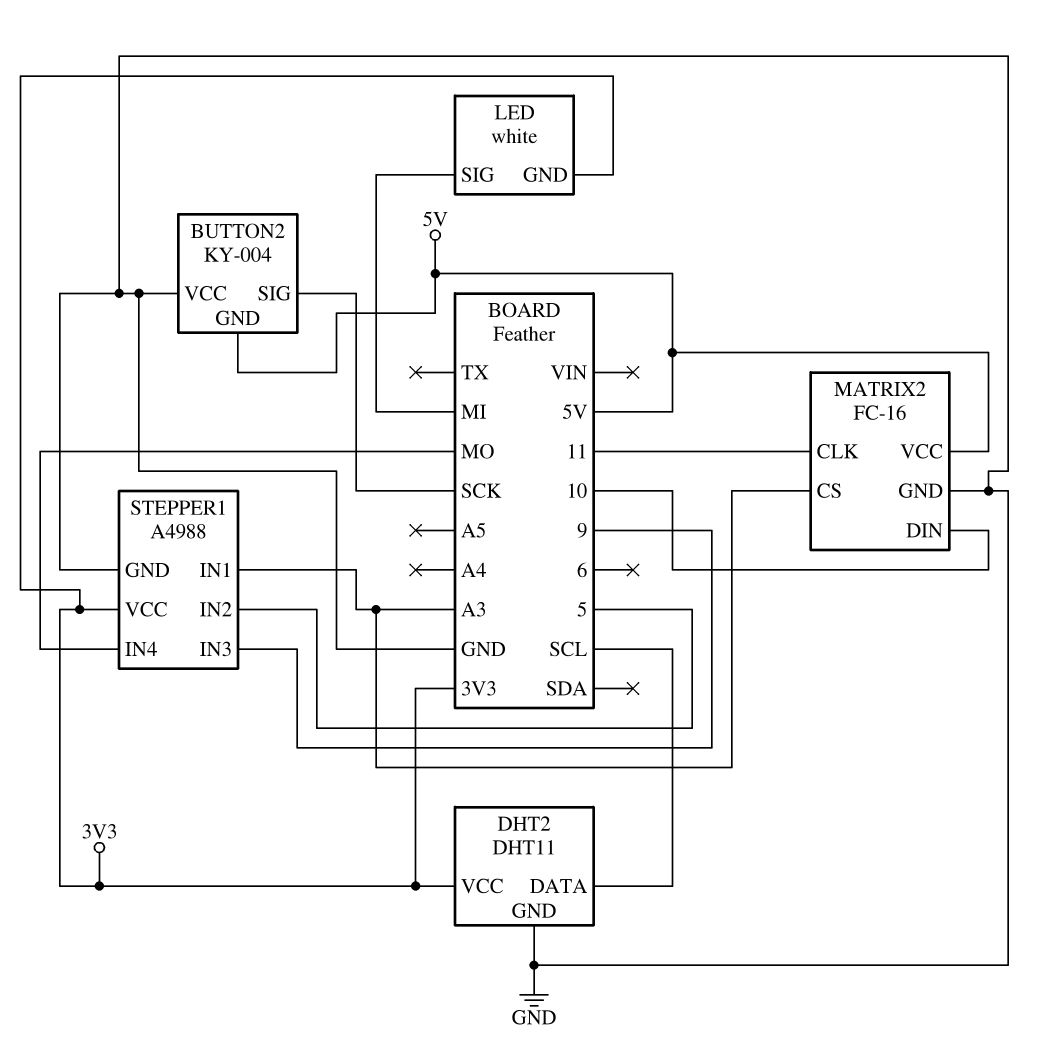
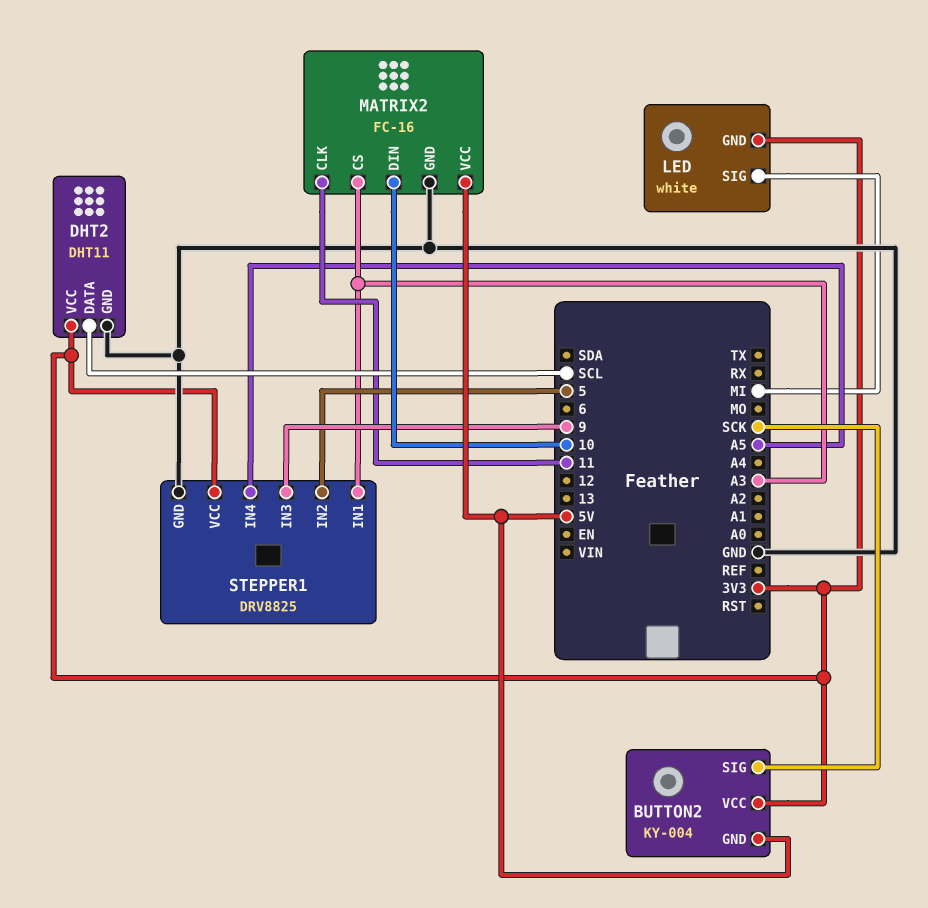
BUTTON2 pin VCC: GND -> 3V3
STEPPER1: A4988 -> DRV8825
STEPPER1 pin IN4: MO -> A5

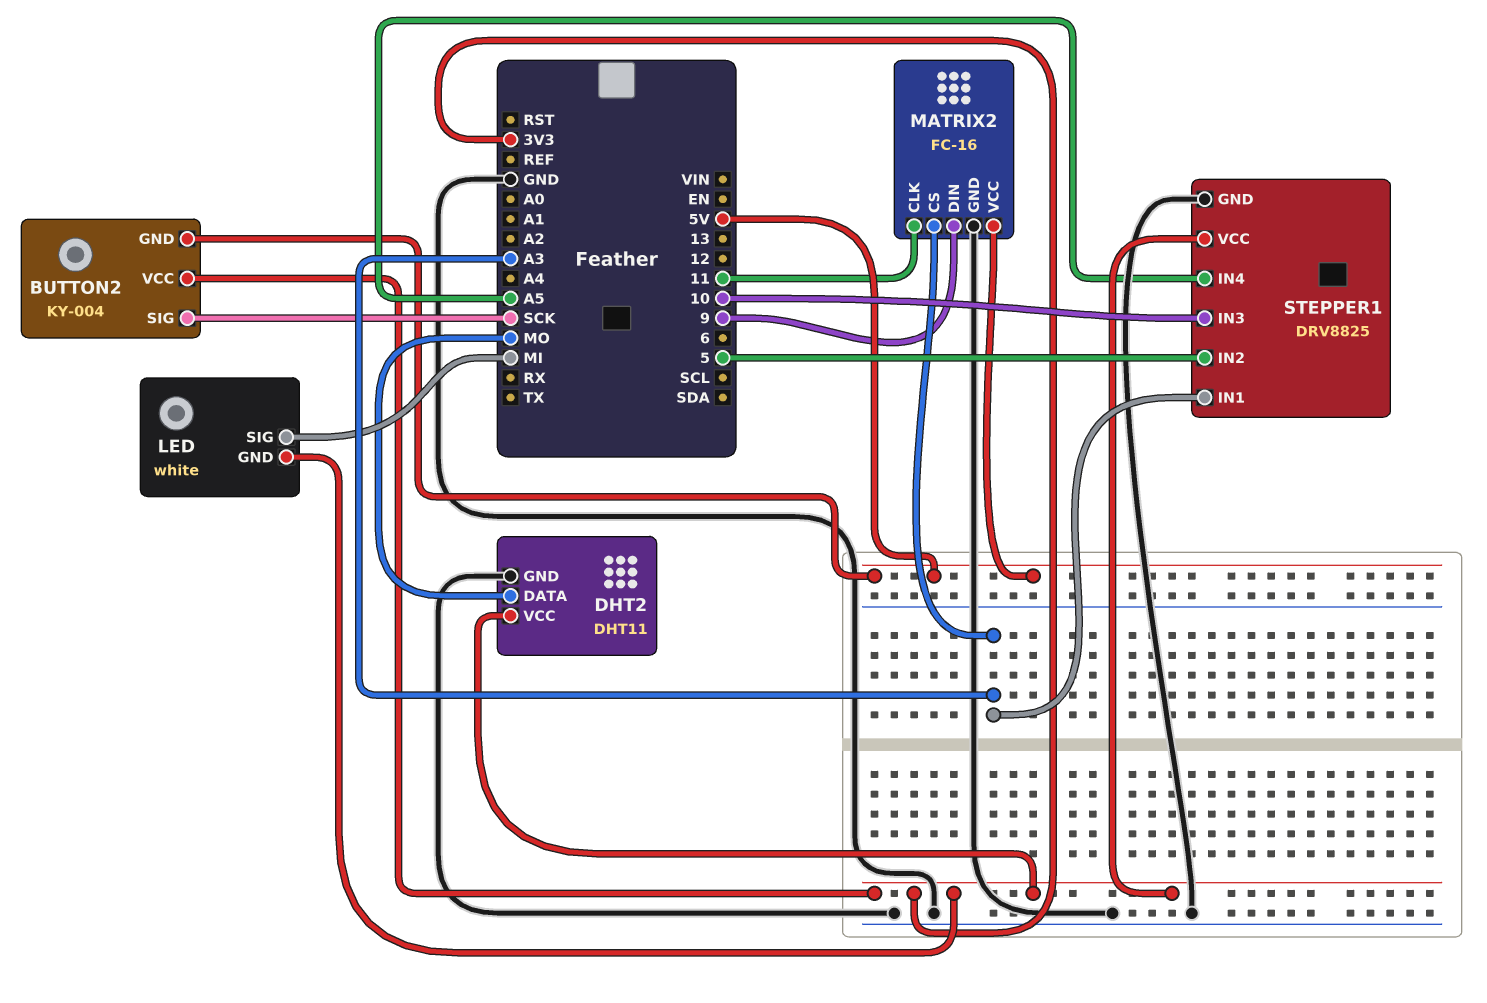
DHT2 pin DATA: SCL -> MO
MATRIX2 pin DIN: 10 -> 9
STEPPER1 pin IN3: 9 -> 10

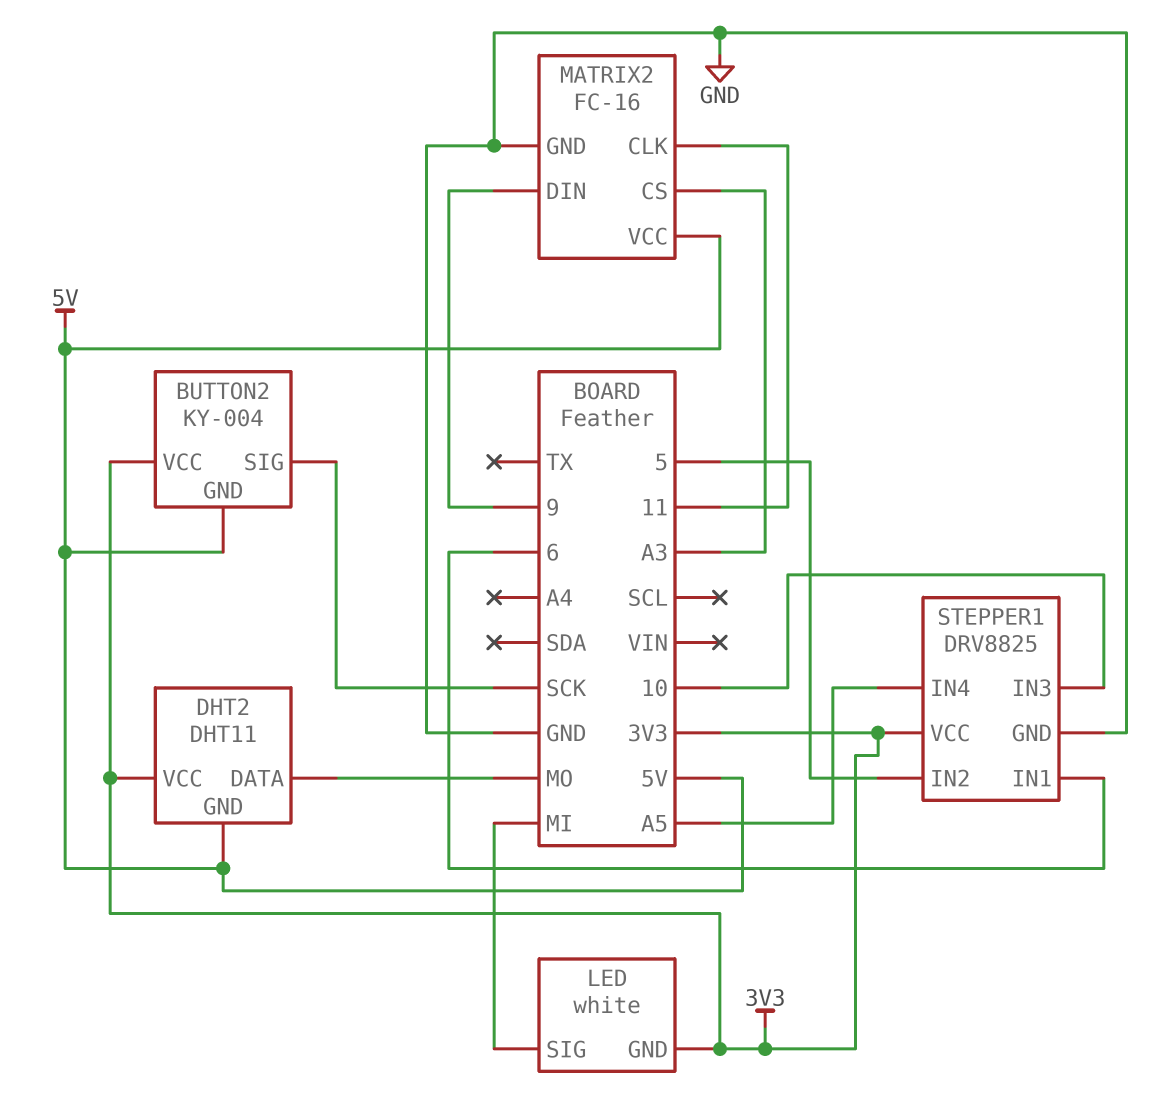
DHT2 pin GND: GND -> 5V
STEPPER1 pin IN1: A3 -> 6

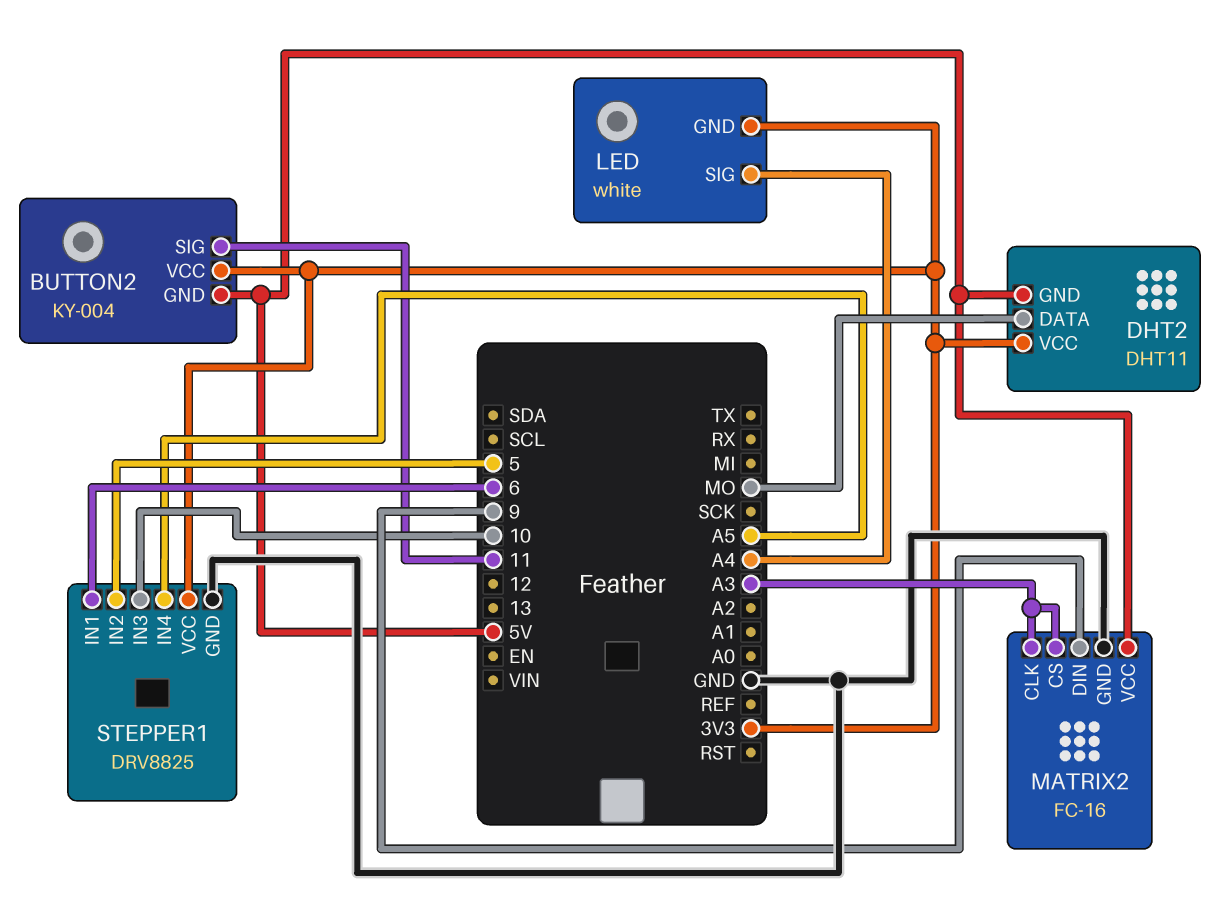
BUTTON2 pin SIG: SCK -> 11
LED pin SIG: MI -> A4
MATRIX2 pin CLK: 11 -> A3

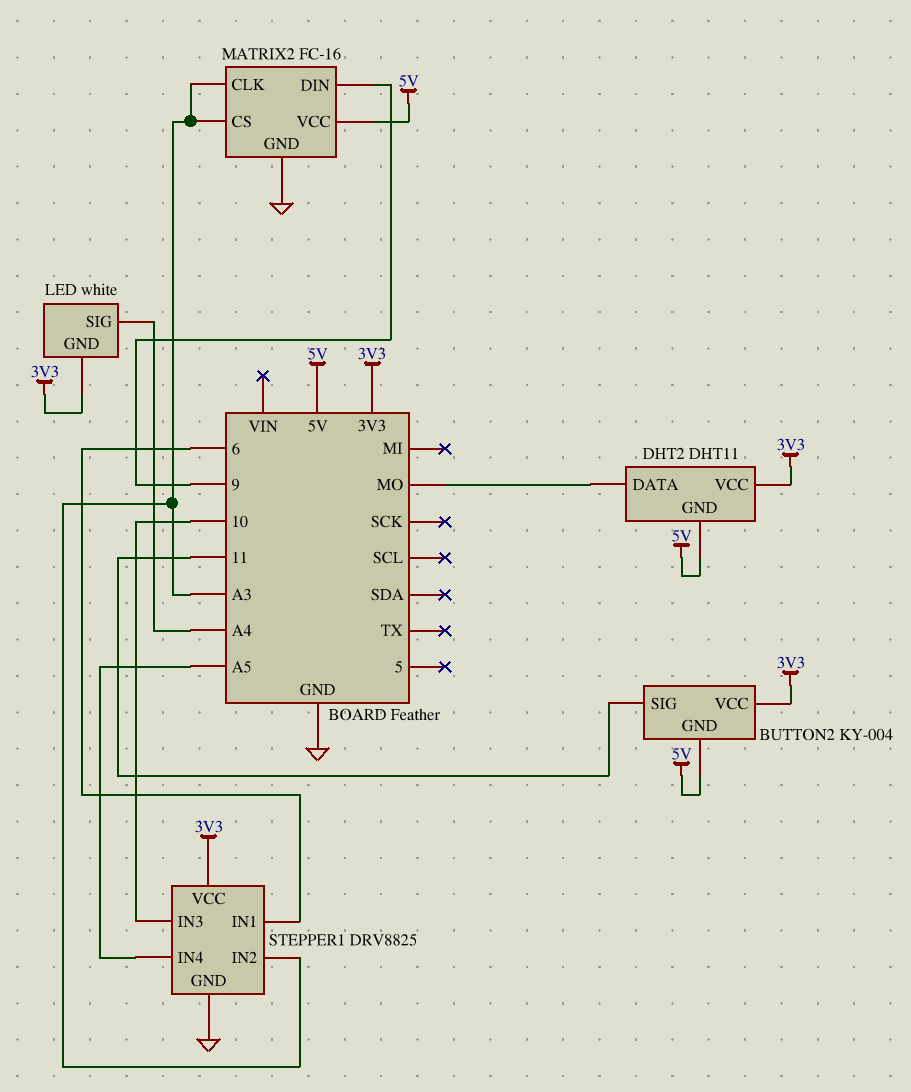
STEPPER1 pin IN2: 5 -> A3

